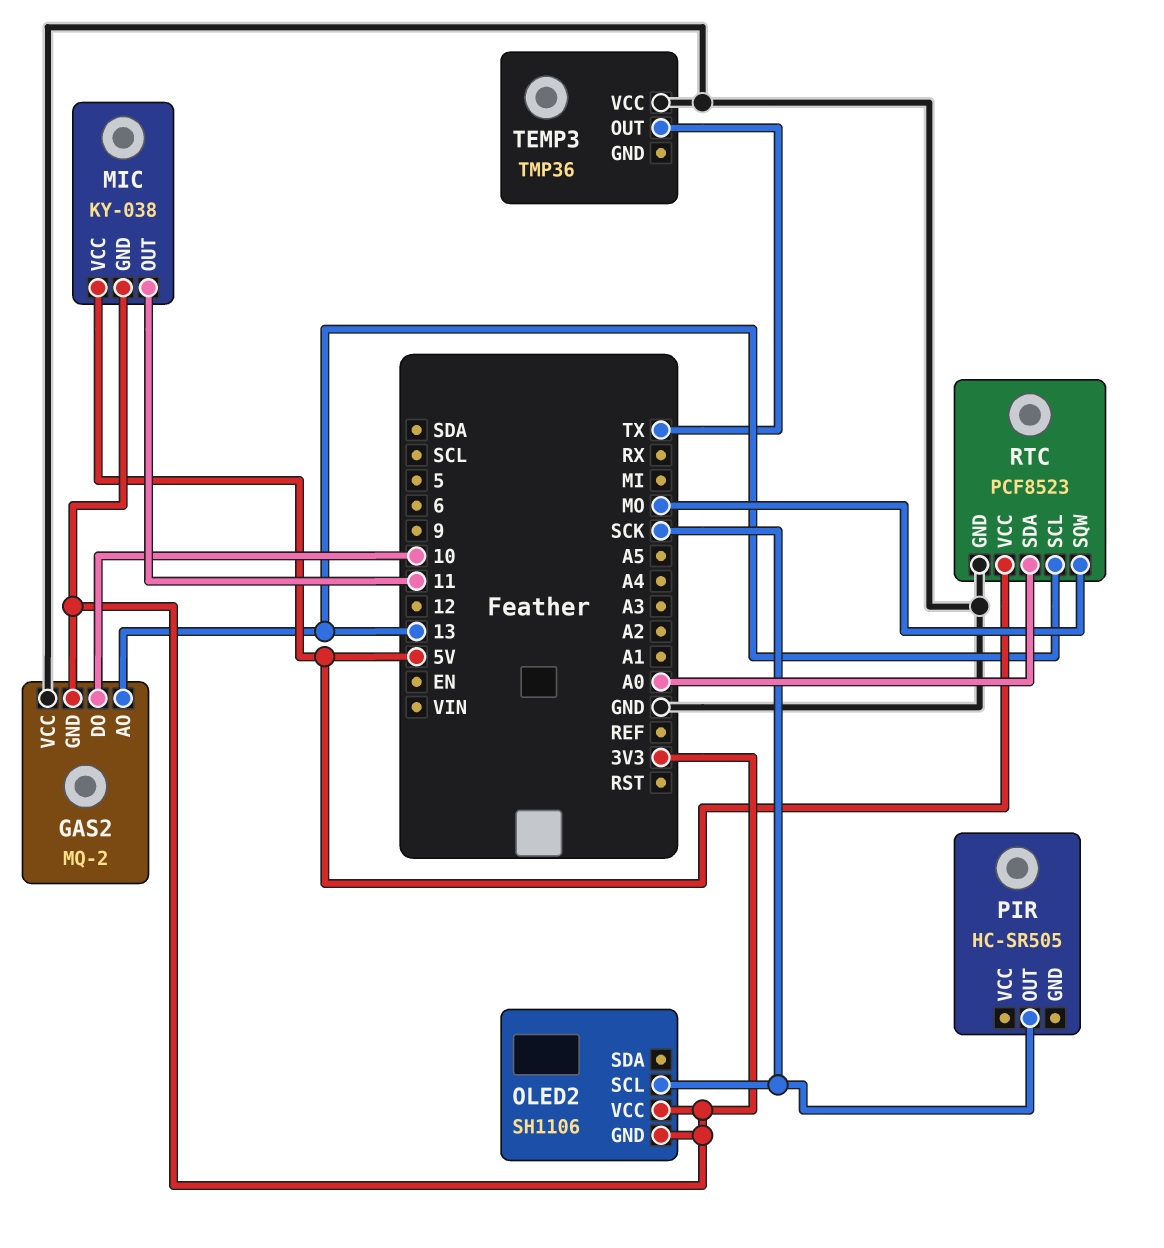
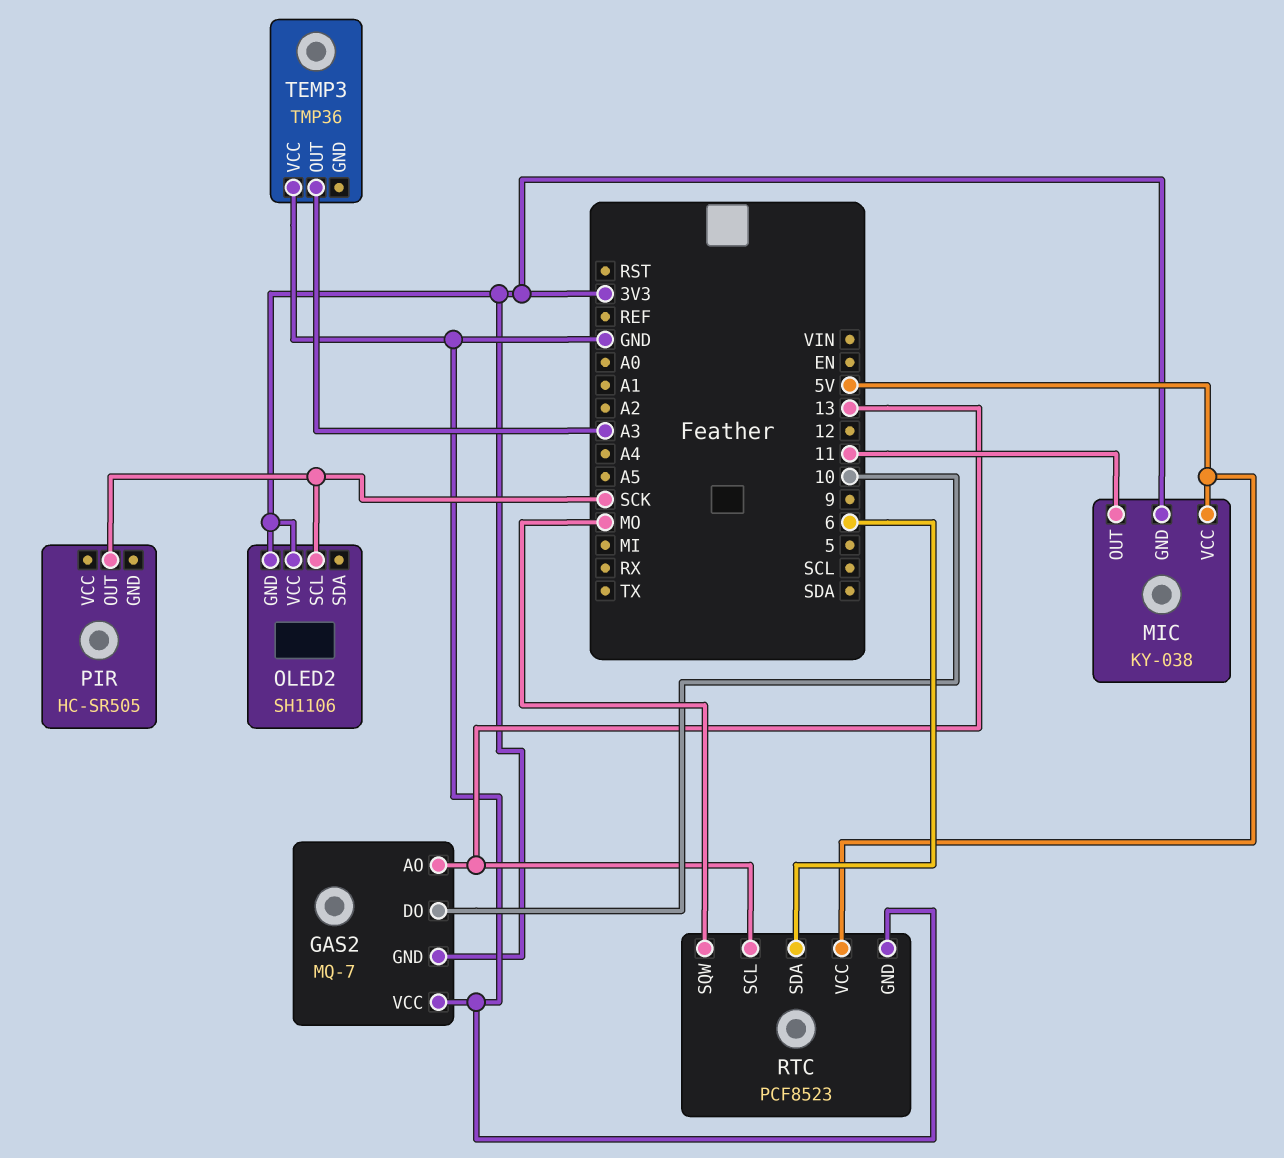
GAS2: MQ-2 -> MQ-7
RTC pin SDA: A0 -> 6
TEMP3 pin OUT: TX -> A3

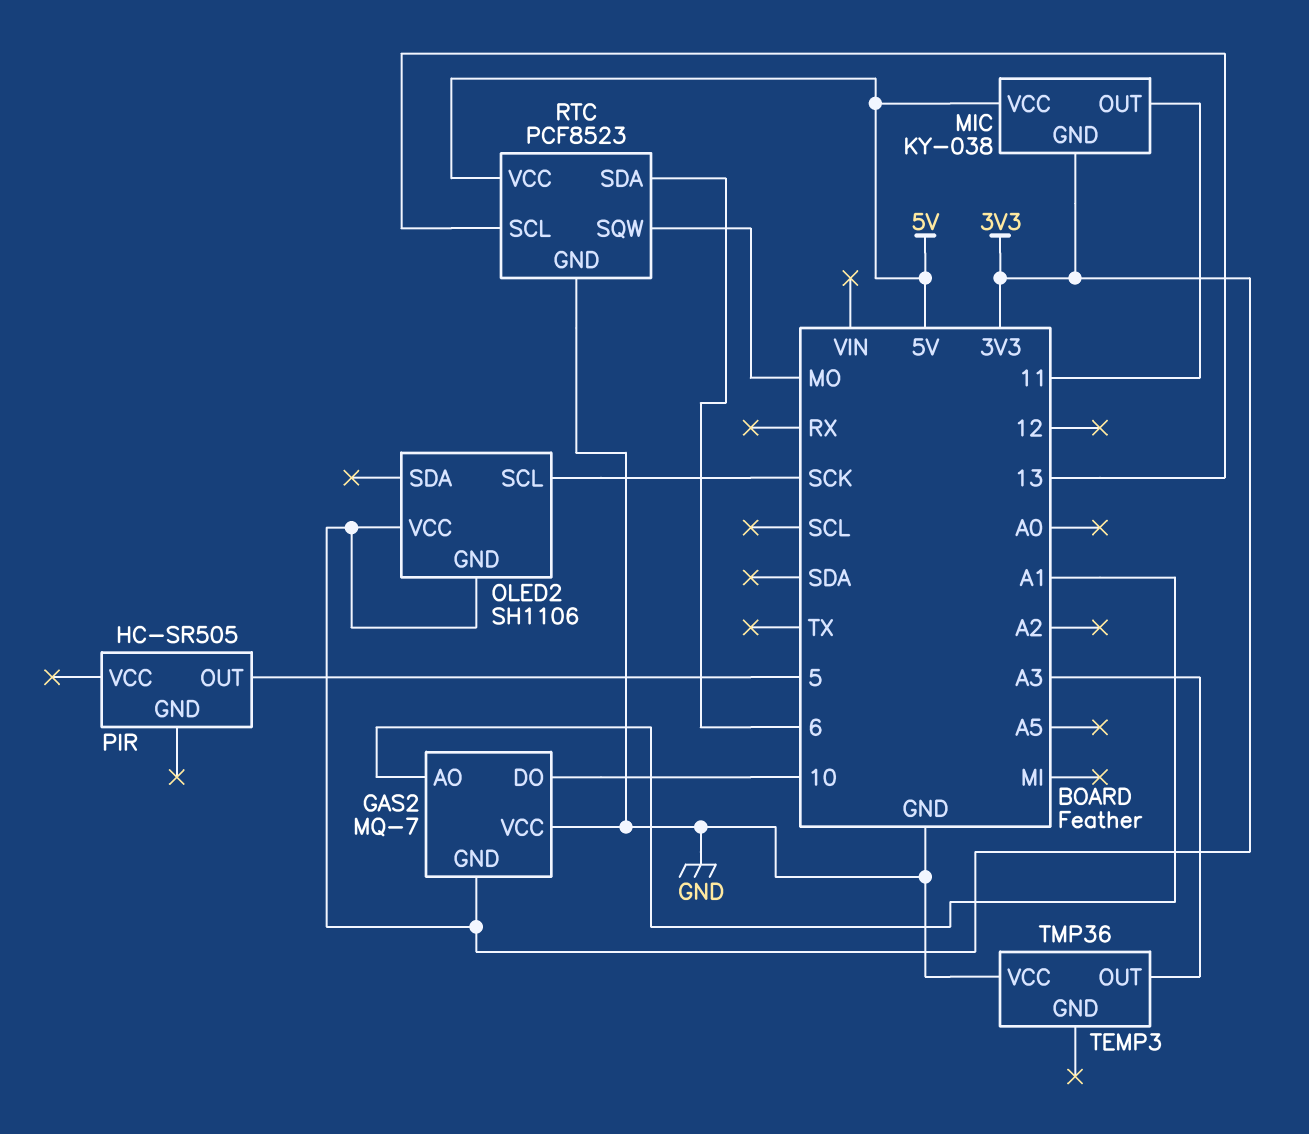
GAS2 pin AO: 13 -> A1
PIR pin OUT: SCK -> 5

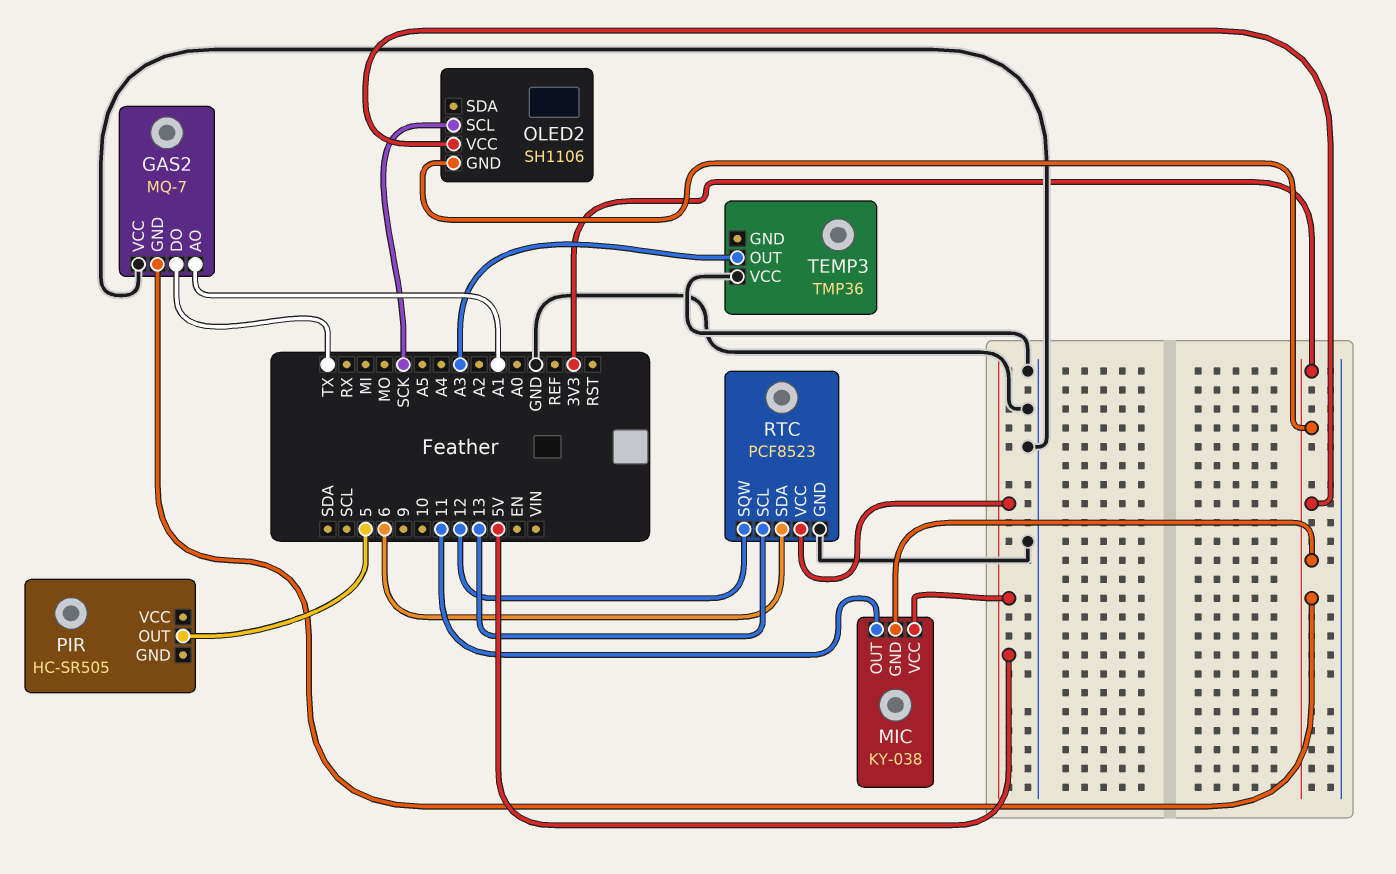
GAS2 pin DO: 10 -> TX
RTC pin SQW: MO -> 12

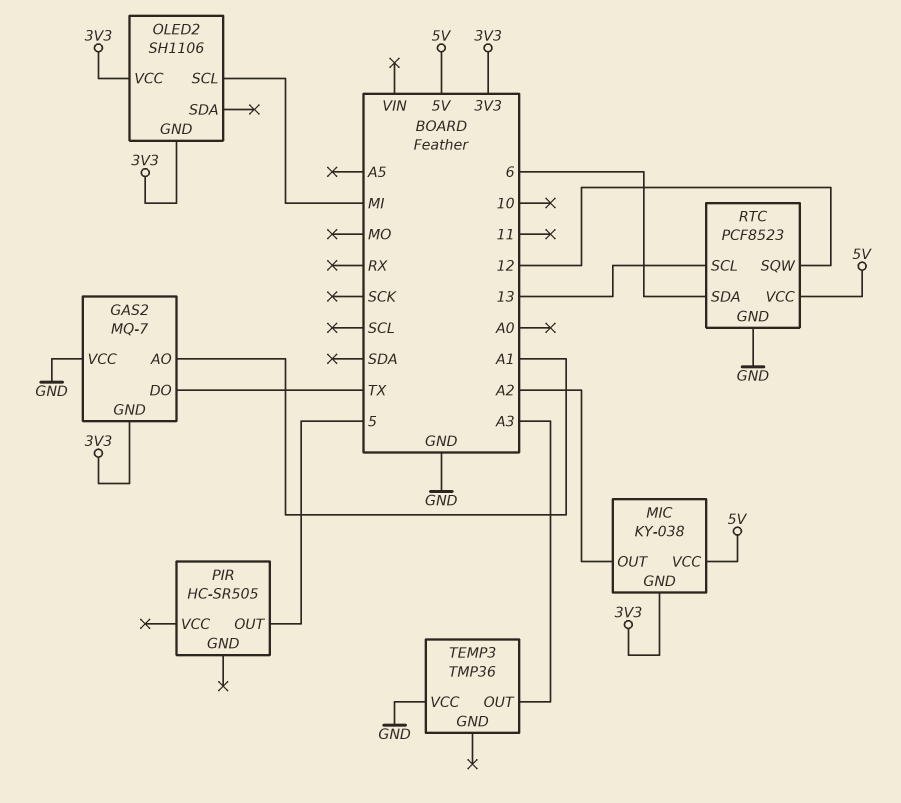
MIC pin OUT: 11 -> A2
OLED2 pin SCL: SCK -> MI

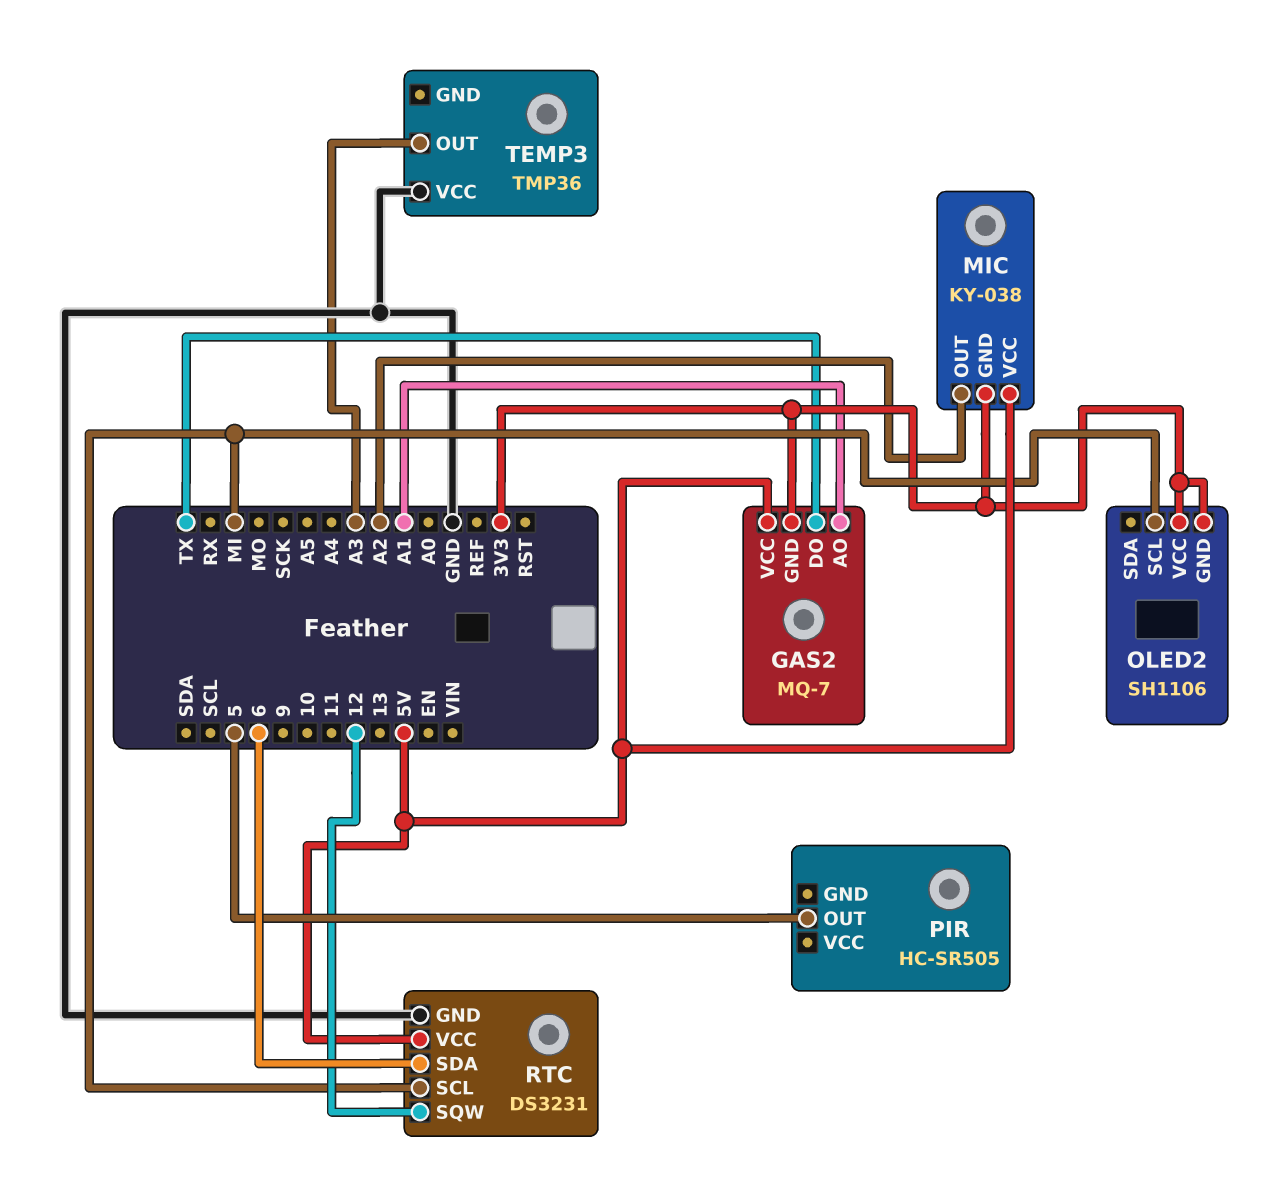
GAS2 pin VCC: GND -> 5V
RTC: PCF8523 -> DS3231
RTC pin SCL: 13 -> MI

